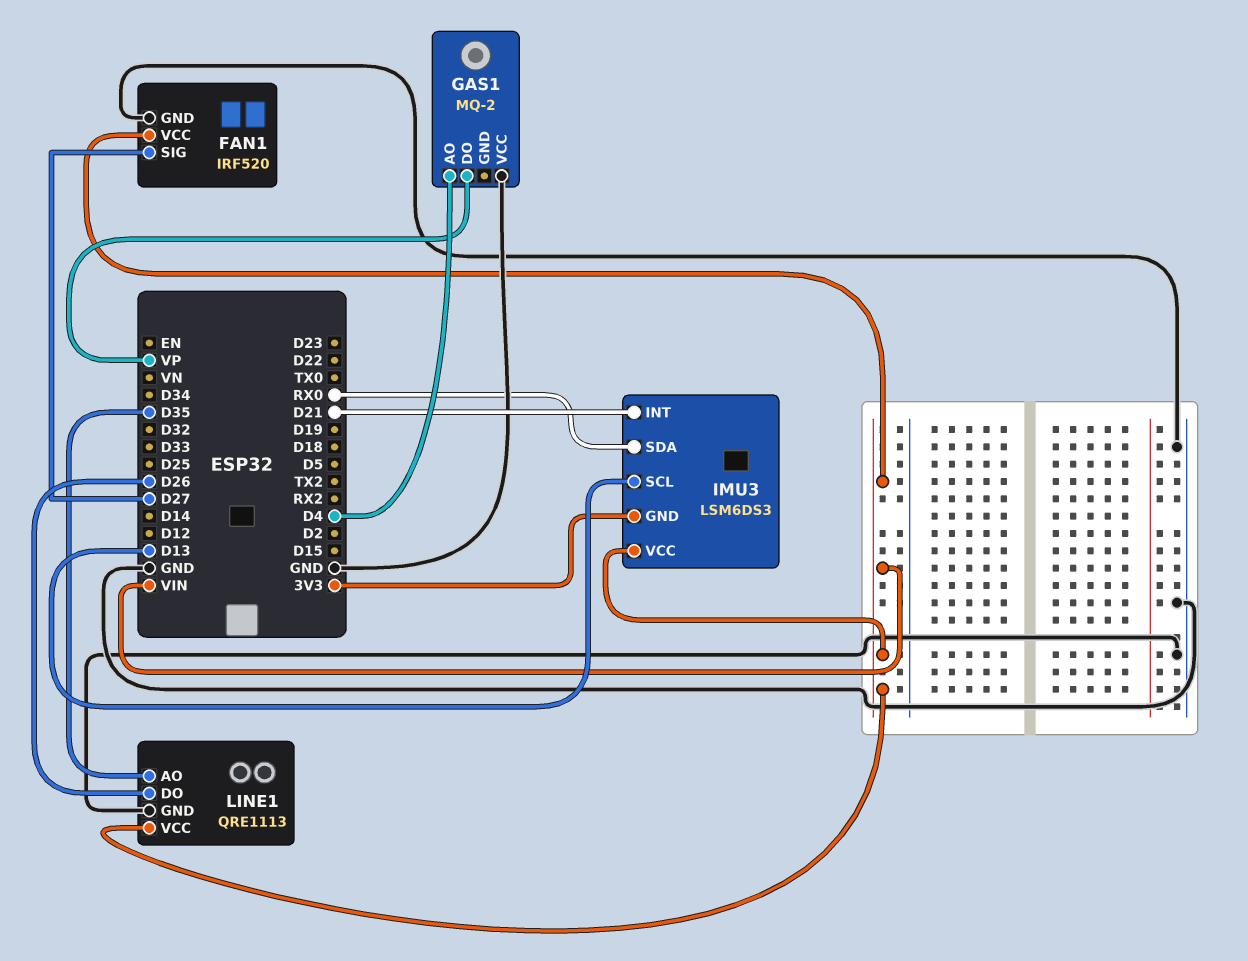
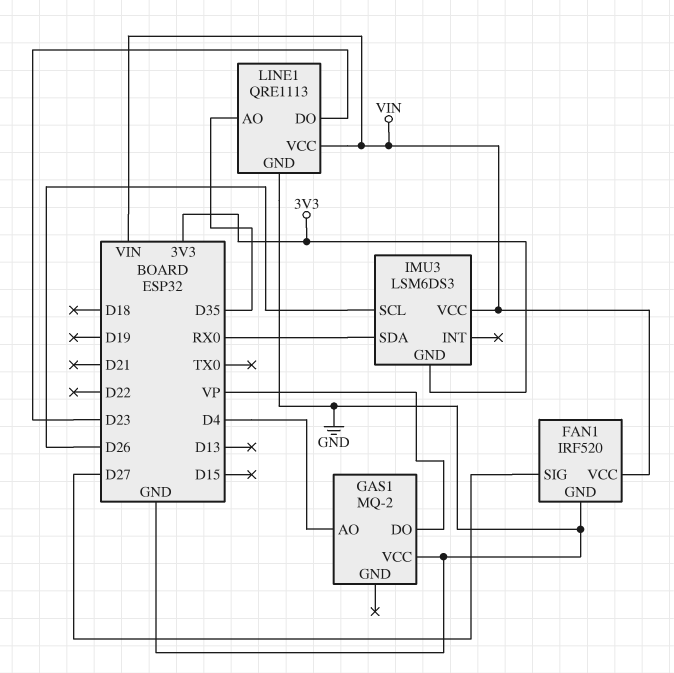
IMU3 pin INT: D21 -> none
IMU3 pin SCL: D13 -> D26
LINE1 pin DO: D26 -> D23

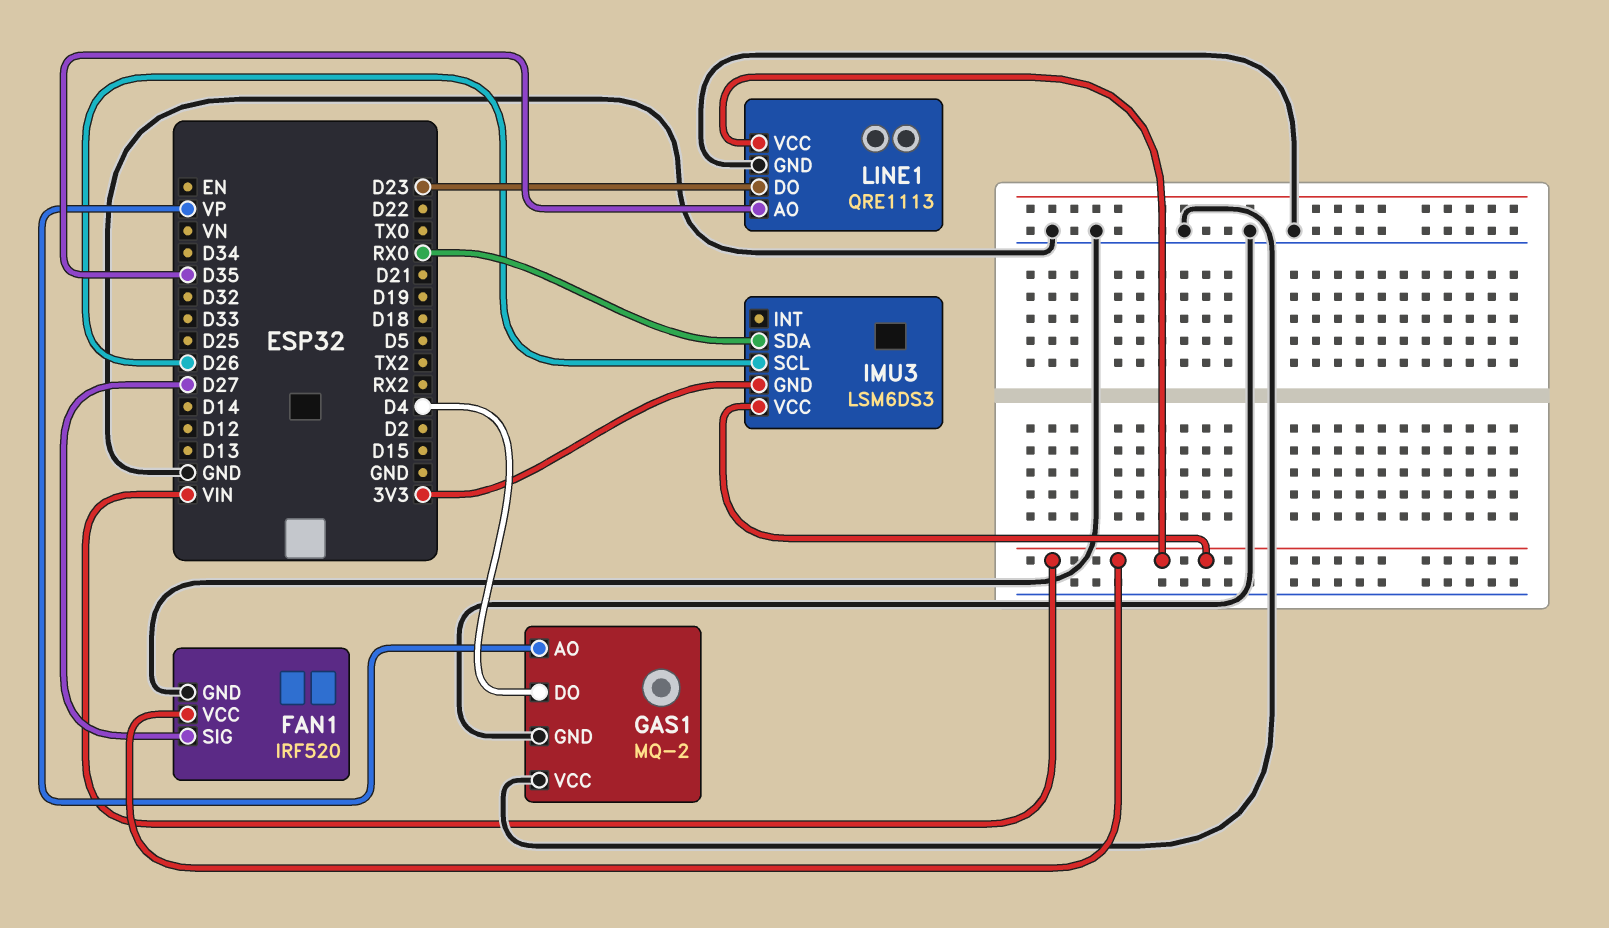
GAS1 pin AO: D4 -> VP
GAS1 pin DO: VP -> D4
GAS1 pin GND: none -> GND

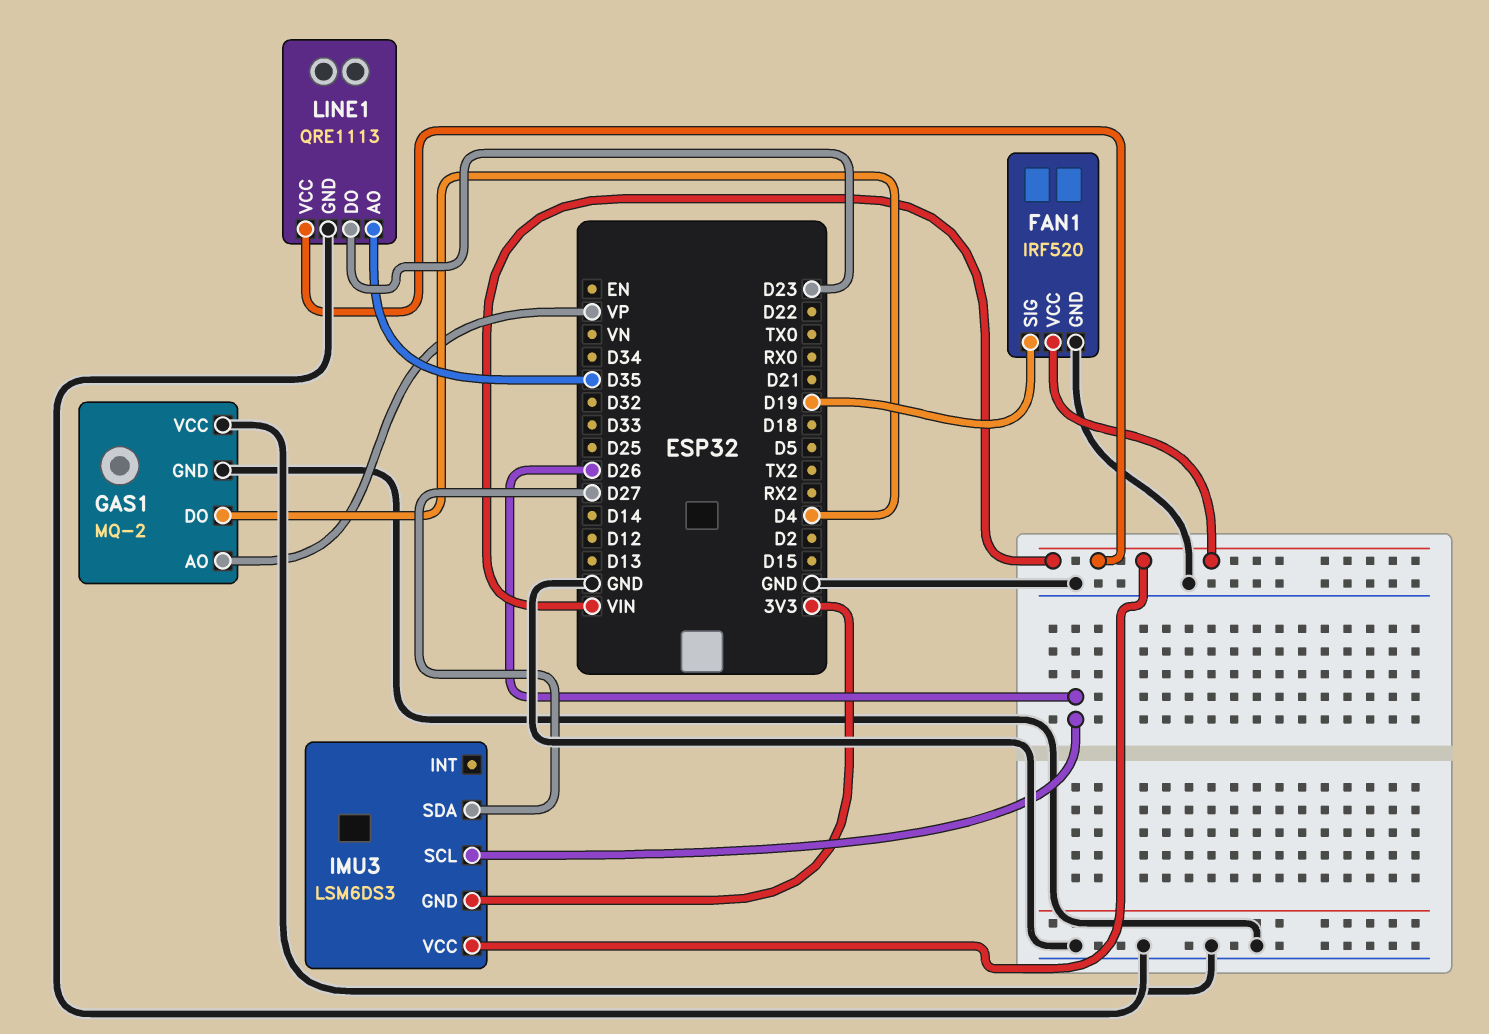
FAN1 pin SIG: D27 -> D19
IMU3 pin SDA: RX0 -> D27

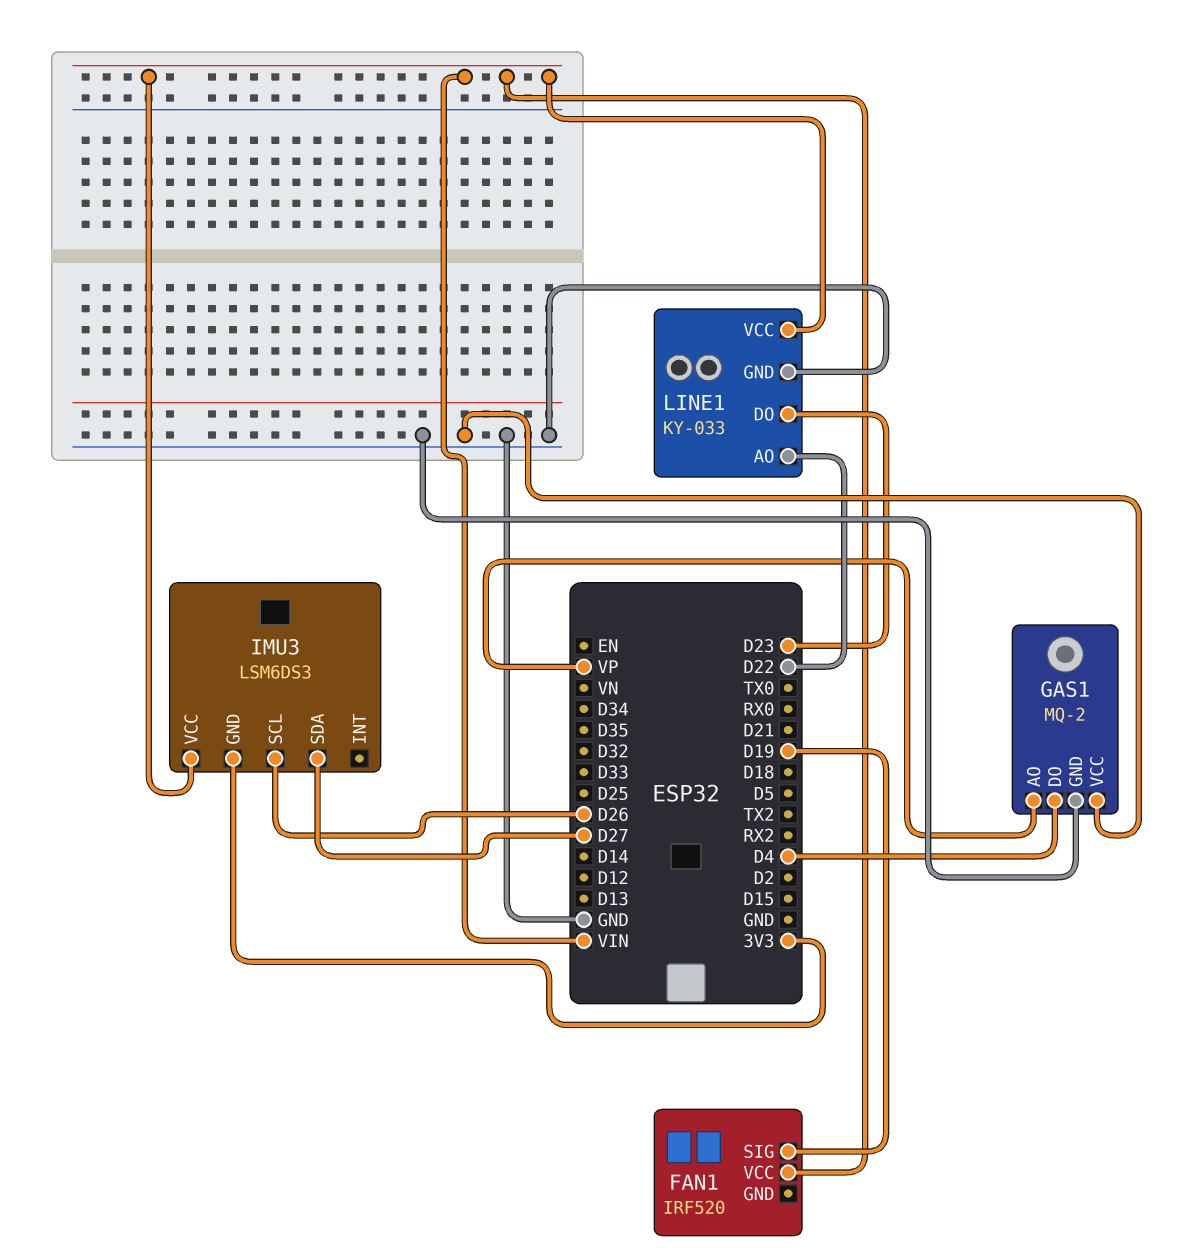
FAN1 pin GND: GND -> none
LINE1: QRE1113 -> KY-033
LINE1 pin AO: D35 -> D22

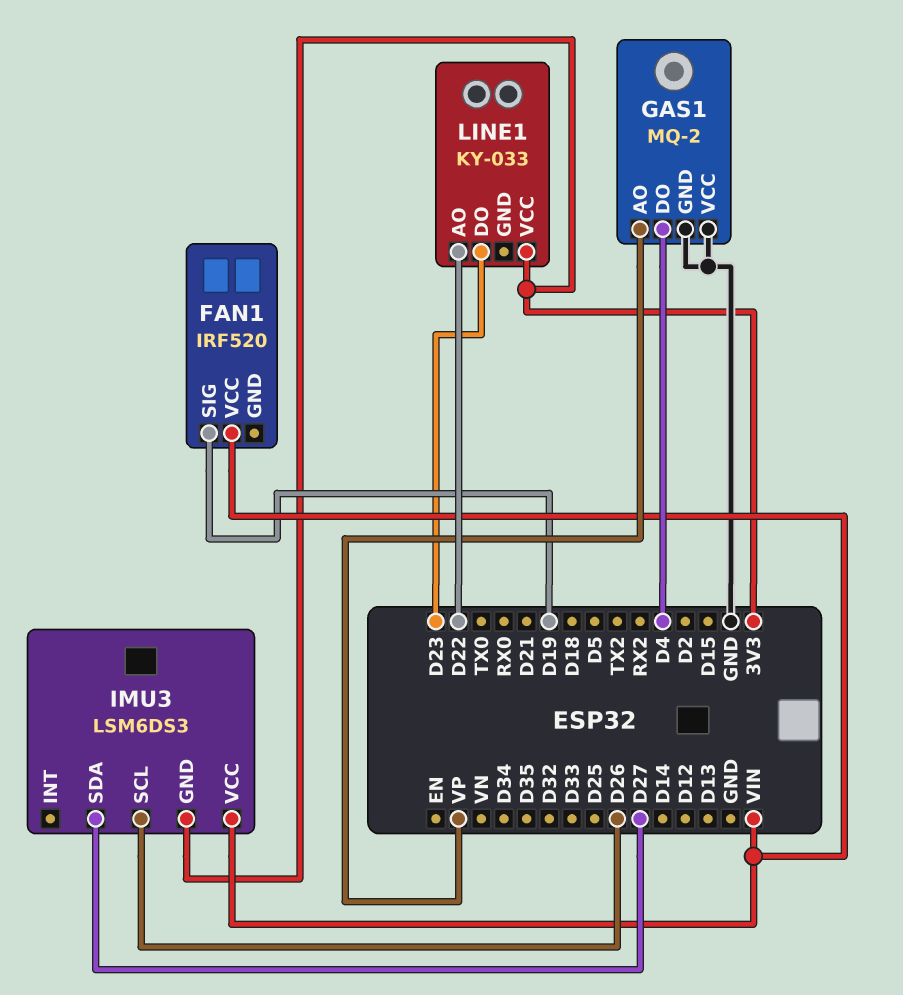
LINE1 pin GND: GND -> none
LINE1 pin VCC: VIN -> 3V3

